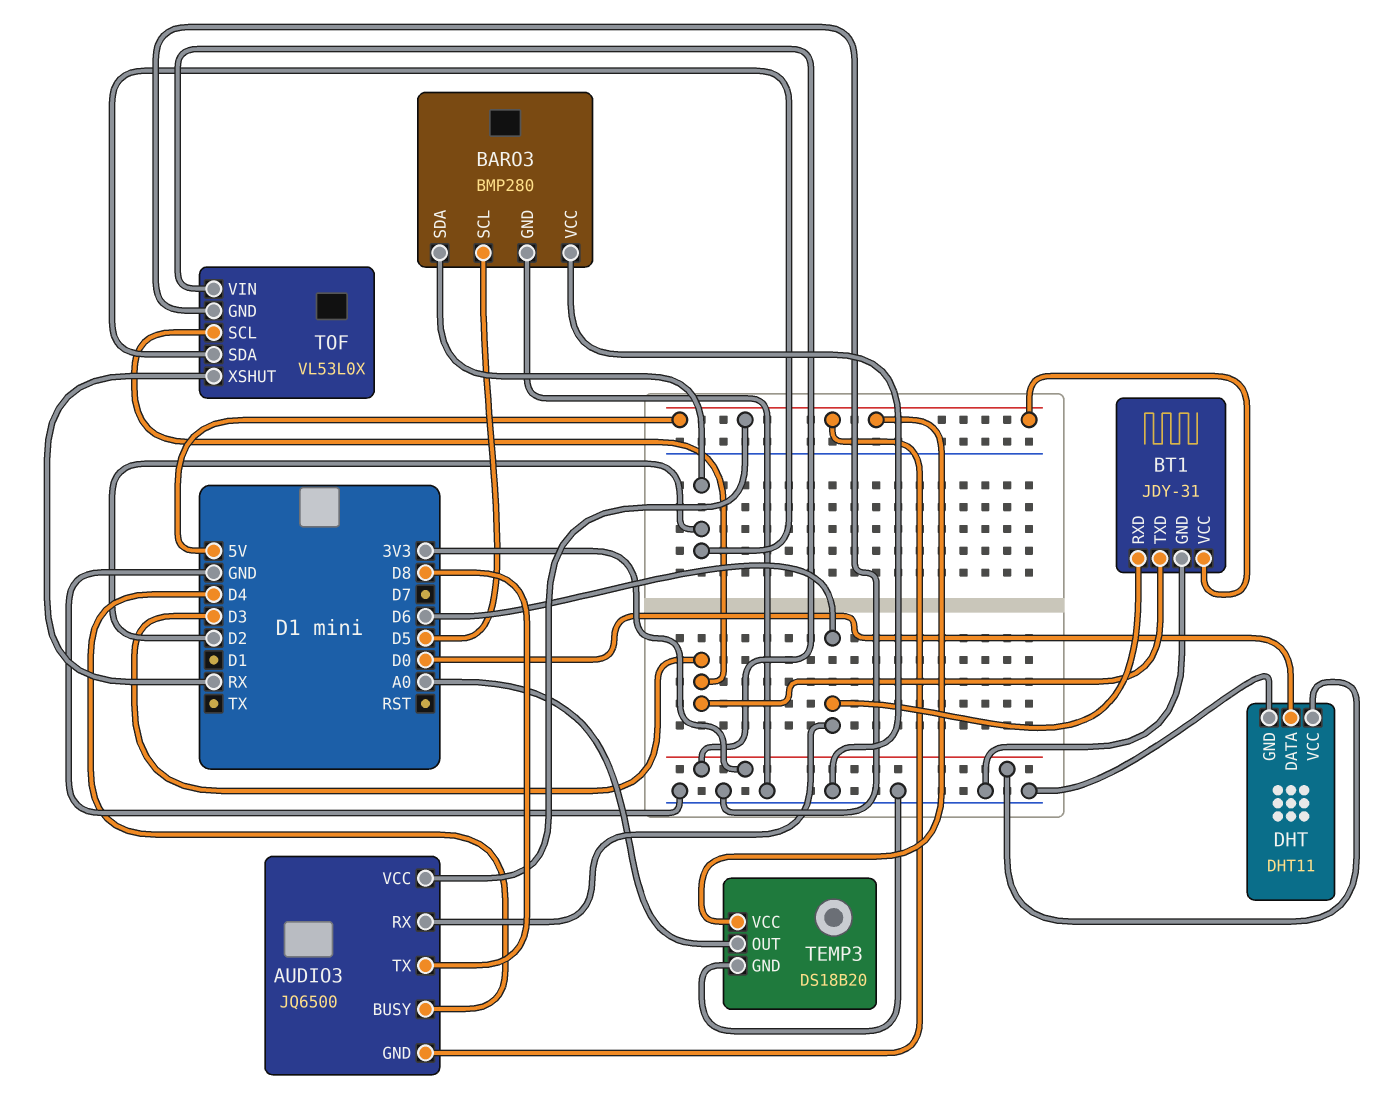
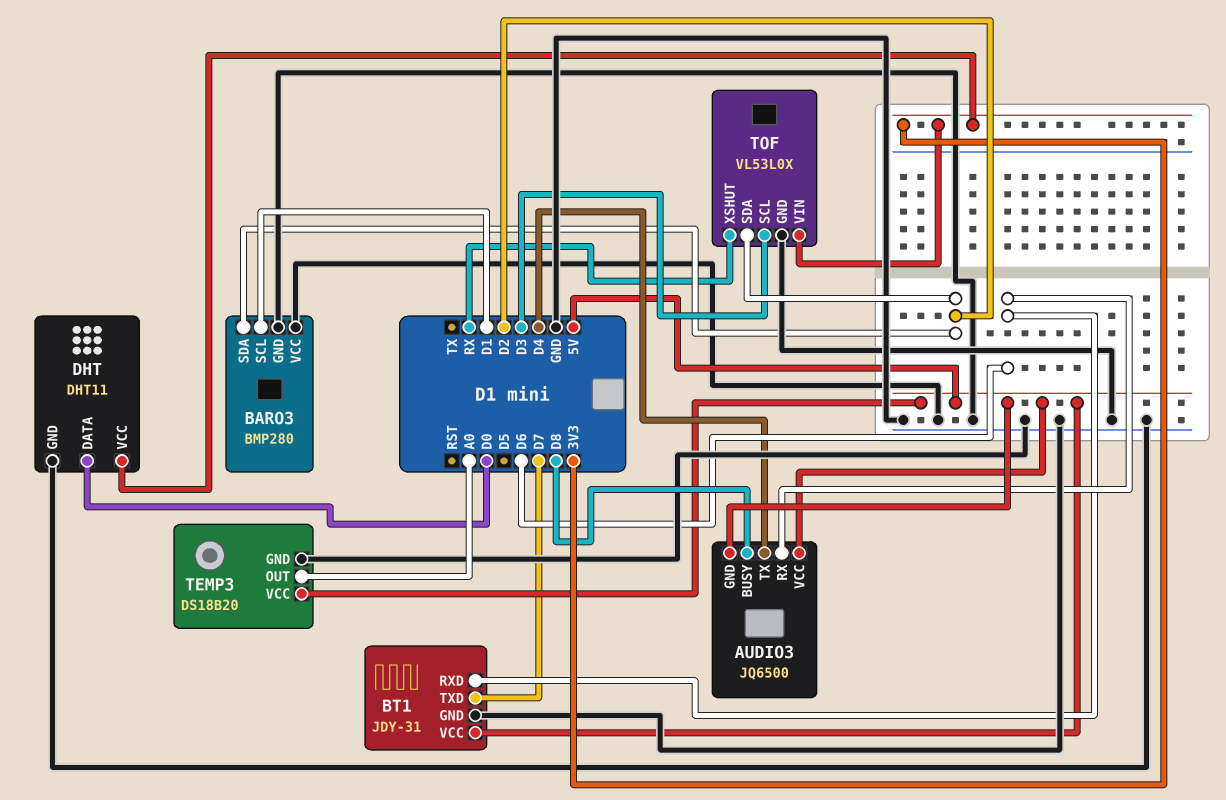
AUDIO3 pin BUSY: D4 -> D8
AUDIO3 pin TX: D8 -> D4
BARO3 pin SCL: D5 -> D1
BT1 pin TXD: D3 -> D7

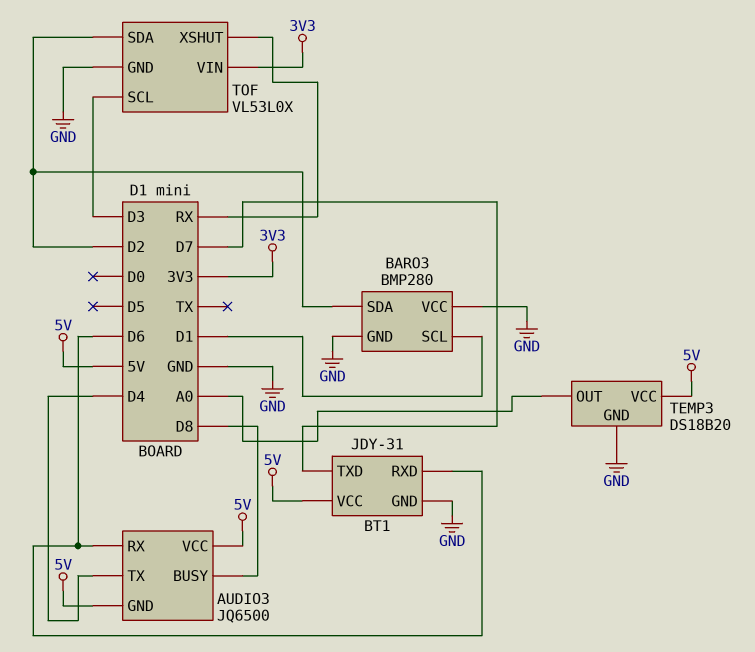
DHT: DHT11 -> none
DHT pin DATA: D0 -> none
DHT pin GND: GND -> none
DHT pin VCC: 3V3 -> none

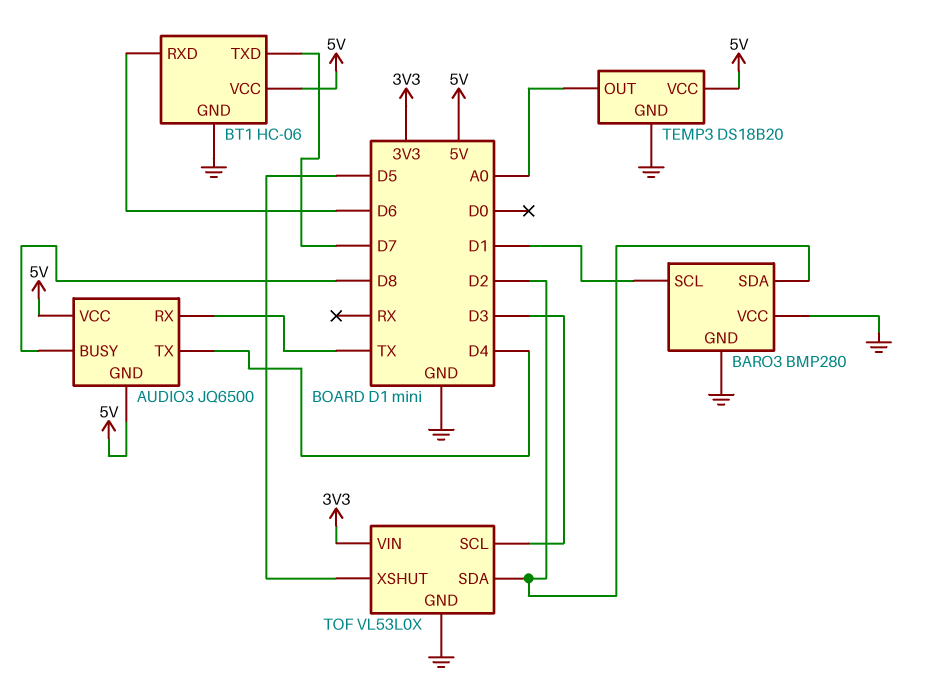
AUDIO3 pin RX: D6 -> TX
BT1: JDY-31 -> HC-06
TOF pin XSHUT: RX -> D5

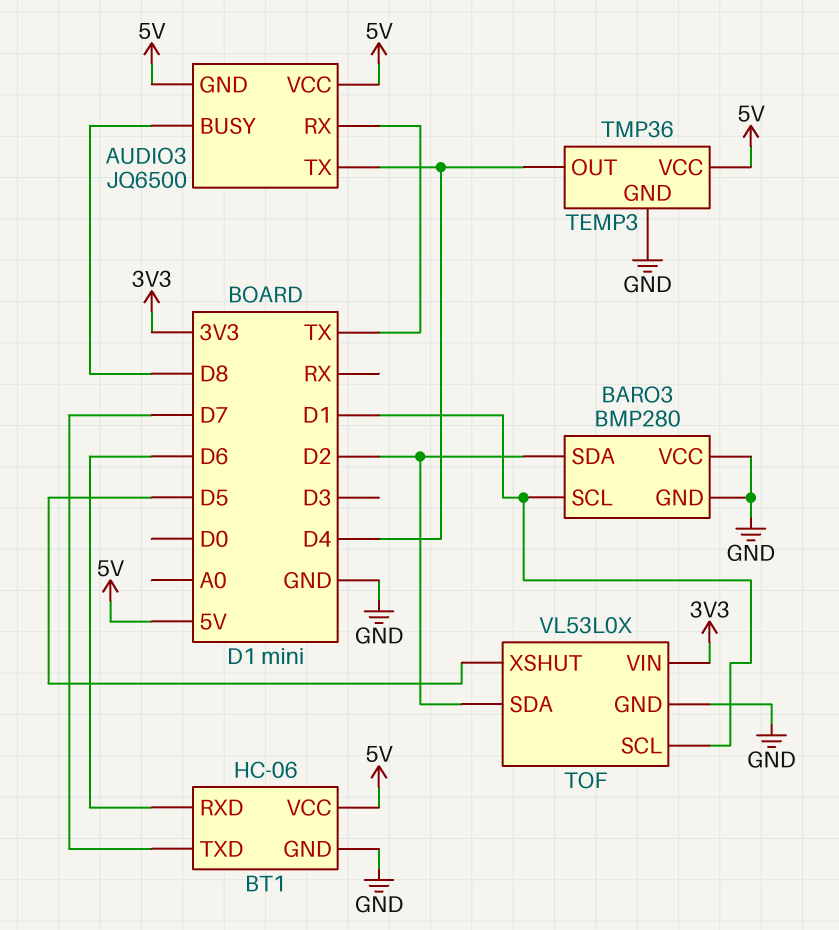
TEMP3: DS18B20 -> TMP36
TEMP3 pin OUT: A0 -> D4
TOF pin SCL: D3 -> D1

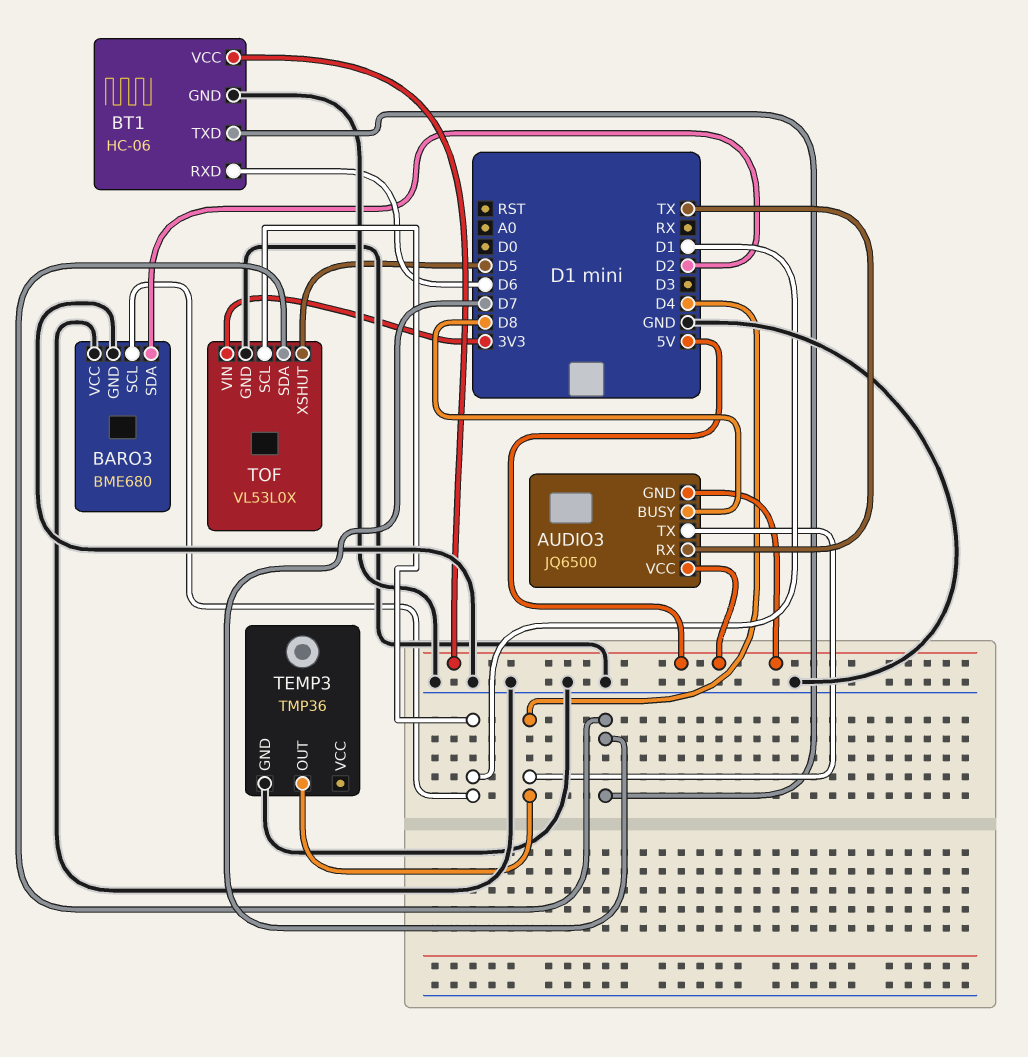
BARO3: BMP280 -> BME680
TEMP3 pin VCC: 5V -> none
TOF pin SDA: D2 -> D7

